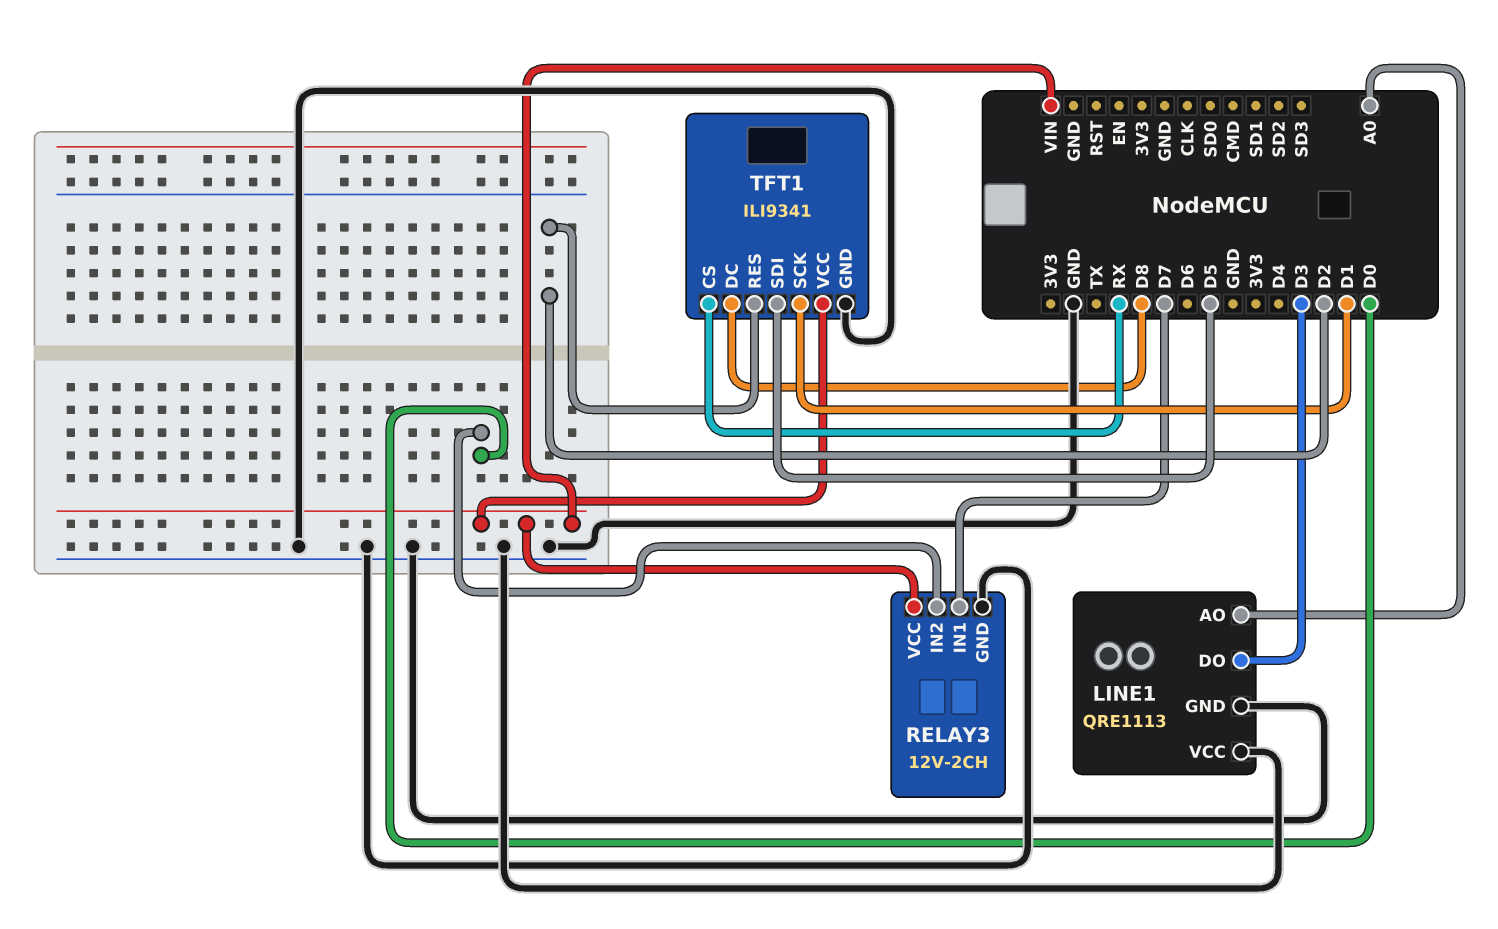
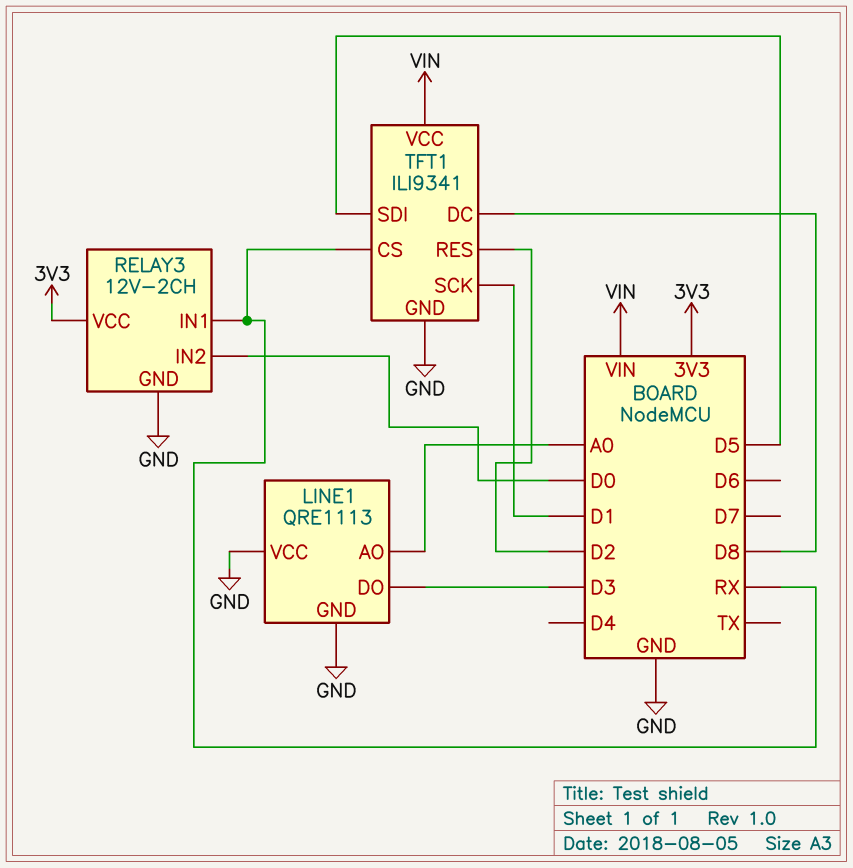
RELAY3 pin IN1: D7 -> RX
RELAY3 pin VCC: VIN -> 3V3

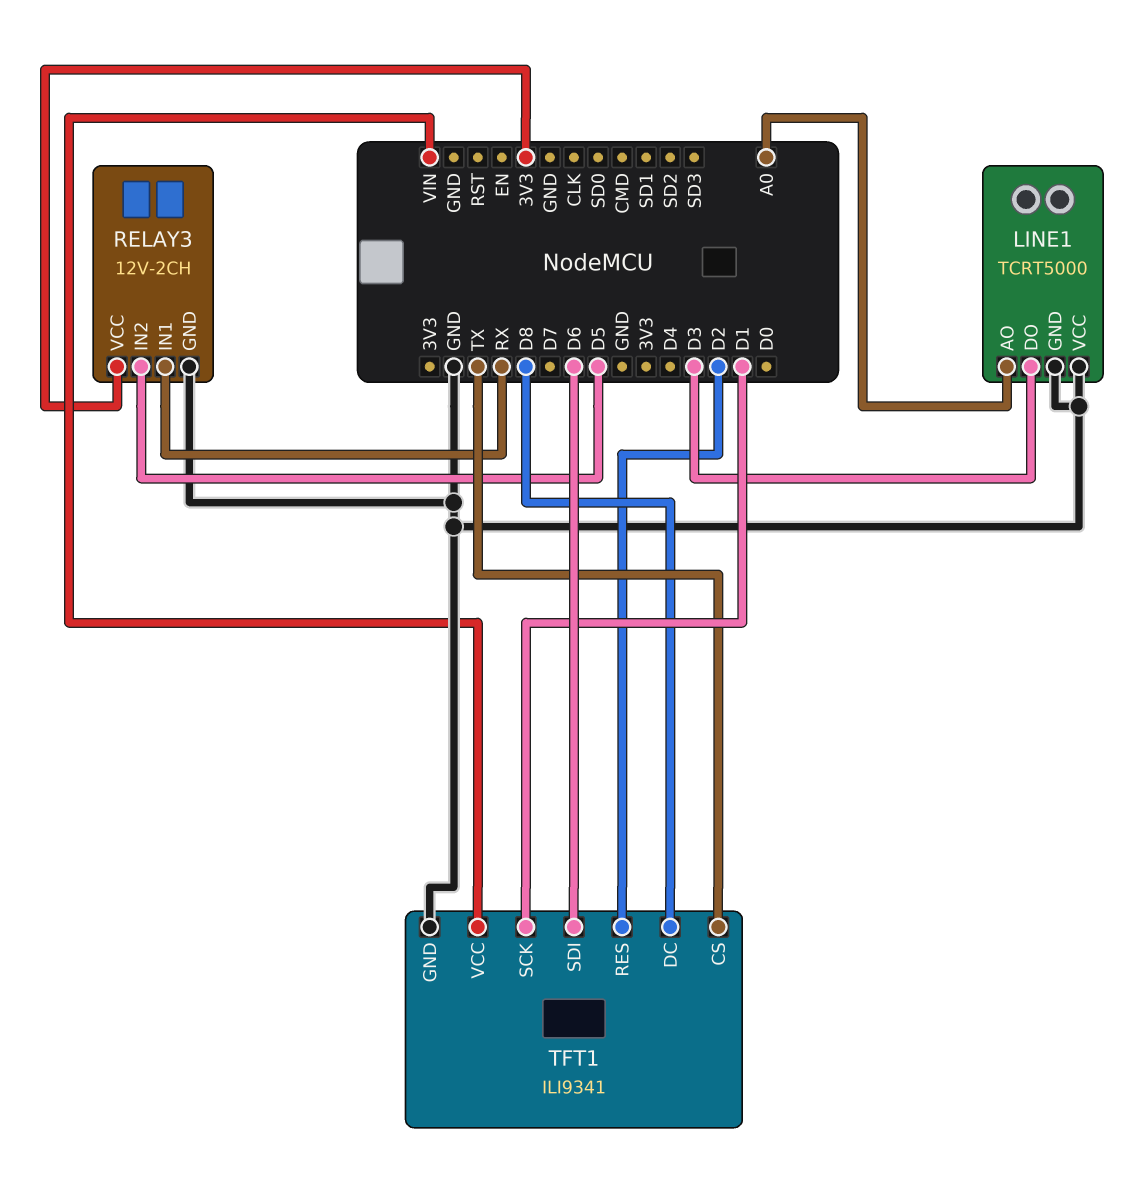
LINE1: QRE1113 -> TCRT5000
RELAY3 pin IN2: D0 -> D5
TFT1 pin CS: RX -> TX
TFT1 pin SDI: D5 -> D6

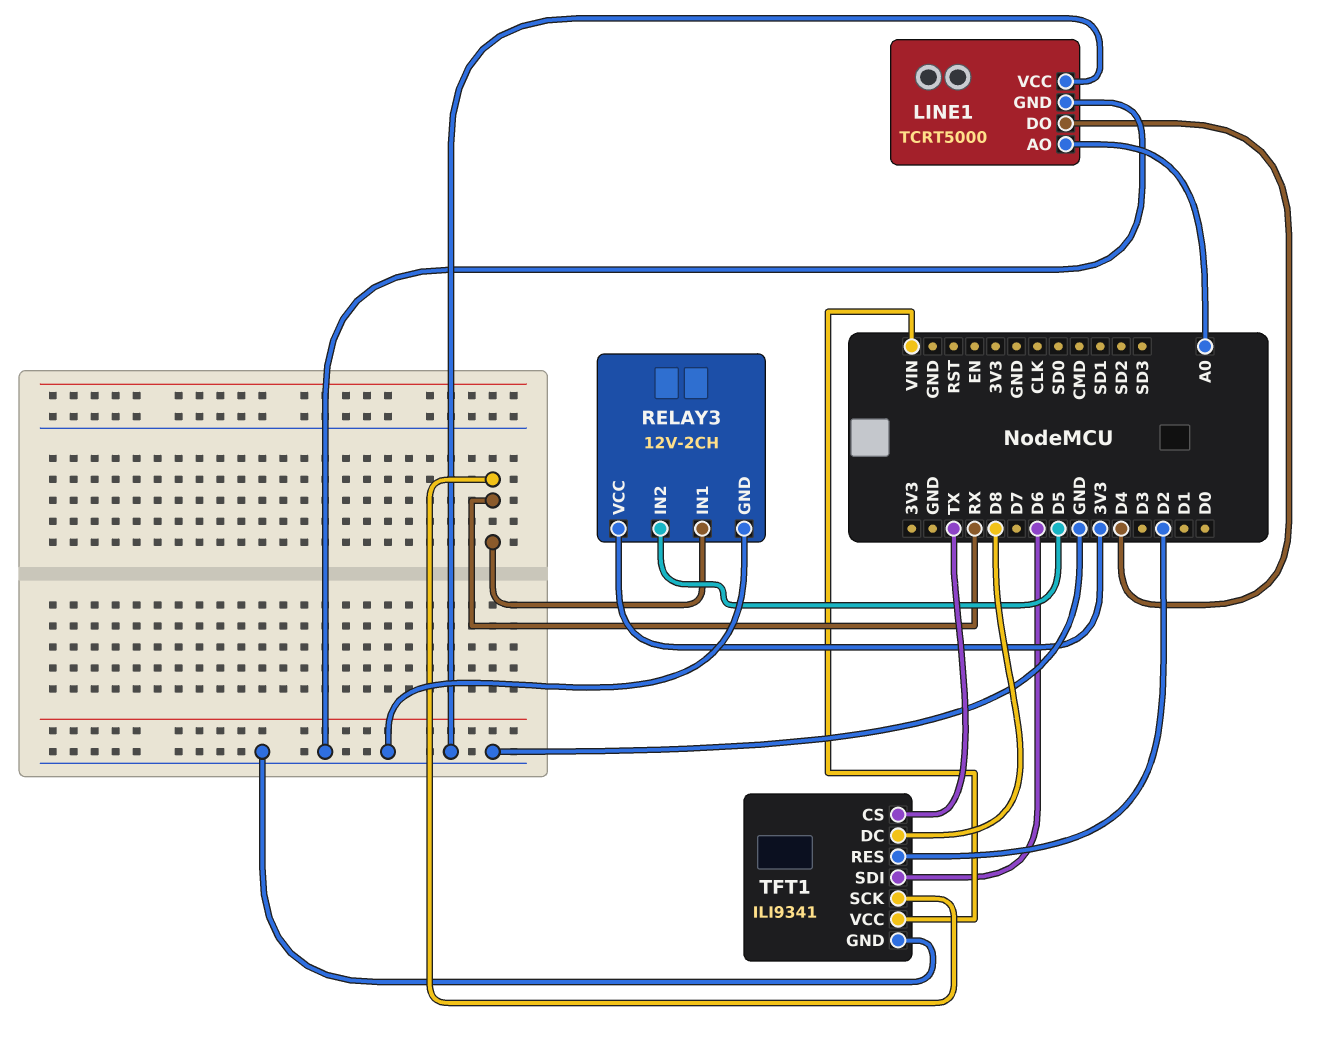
LINE1 pin DO: D3 -> D4
TFT1 pin SCK: D1 -> RX

